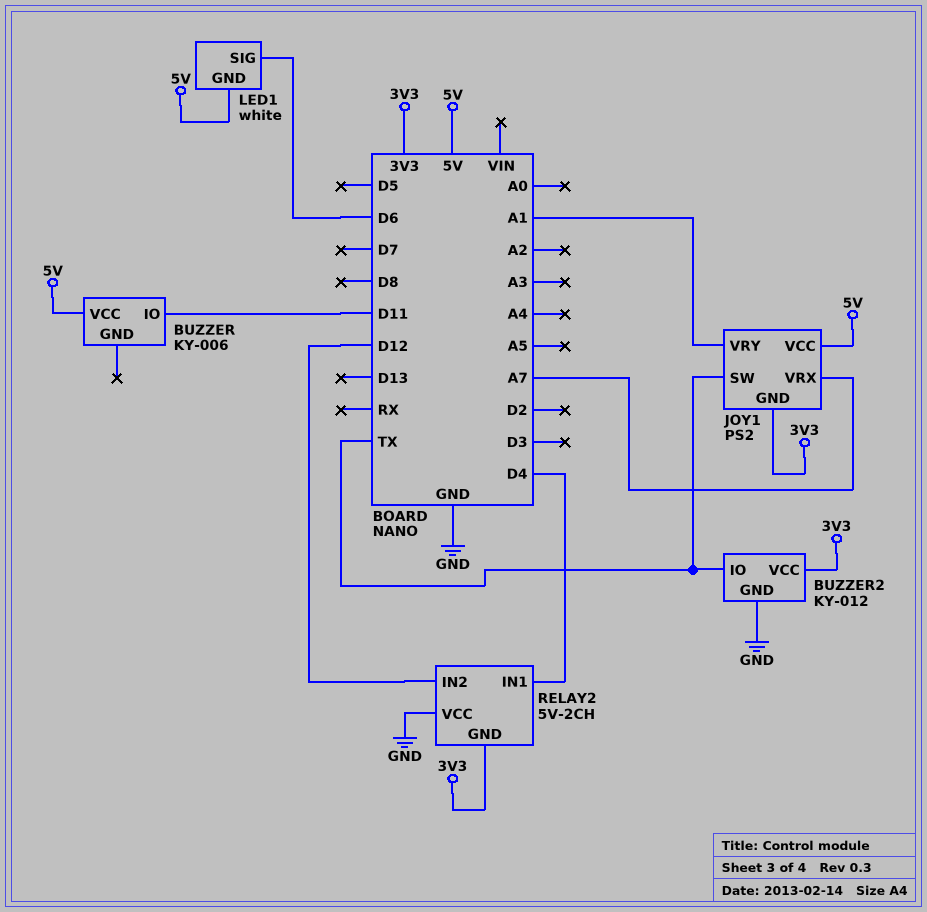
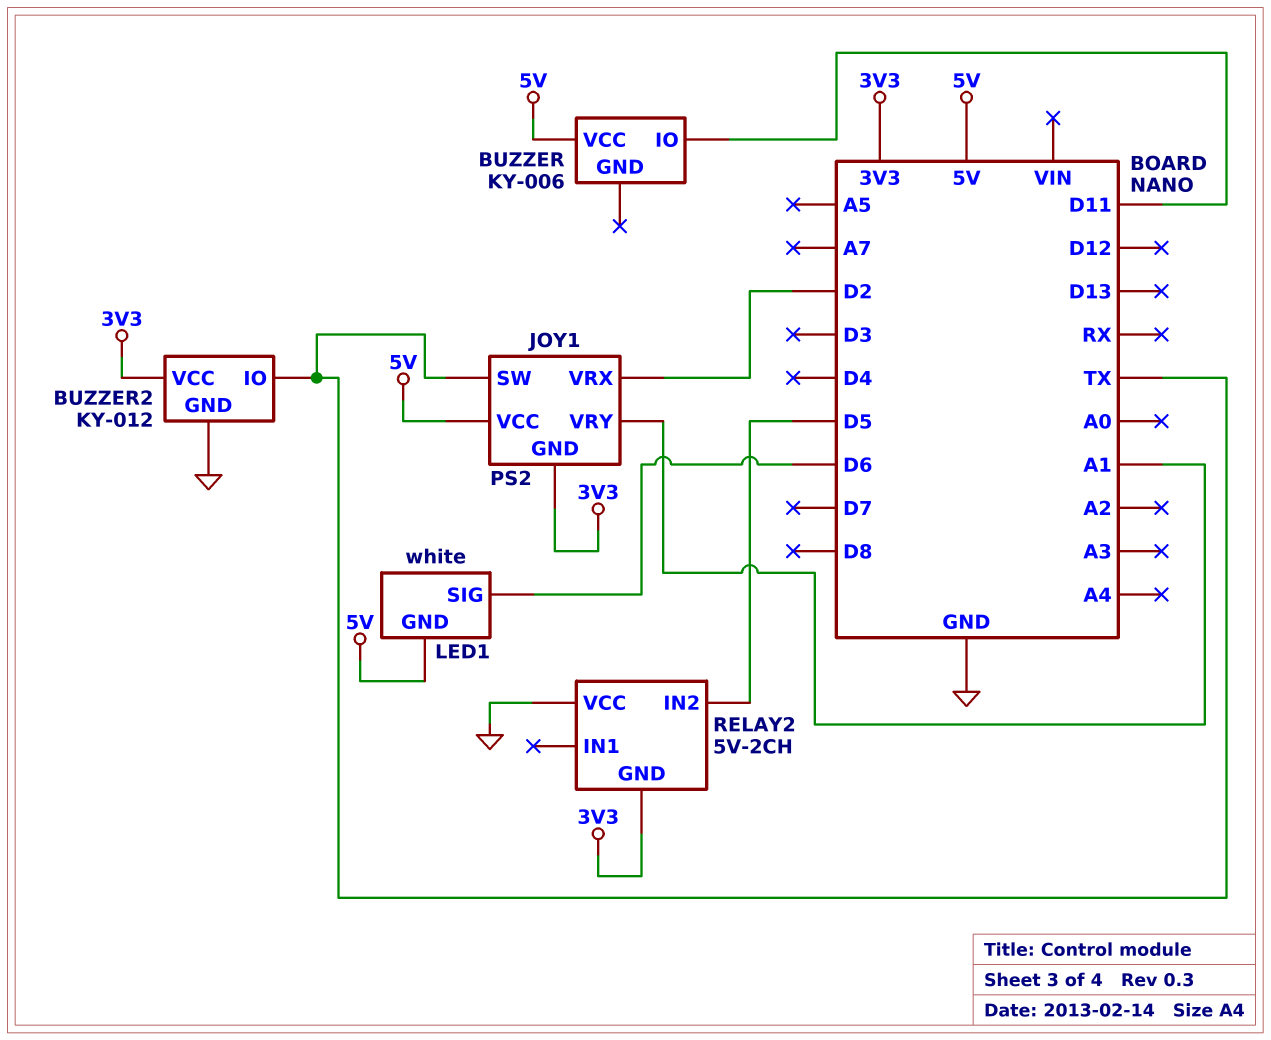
JOY1 pin VRX: A7 -> D2
RELAY2 pin IN1: D4 -> none
RELAY2 pin IN2: D12 -> D5

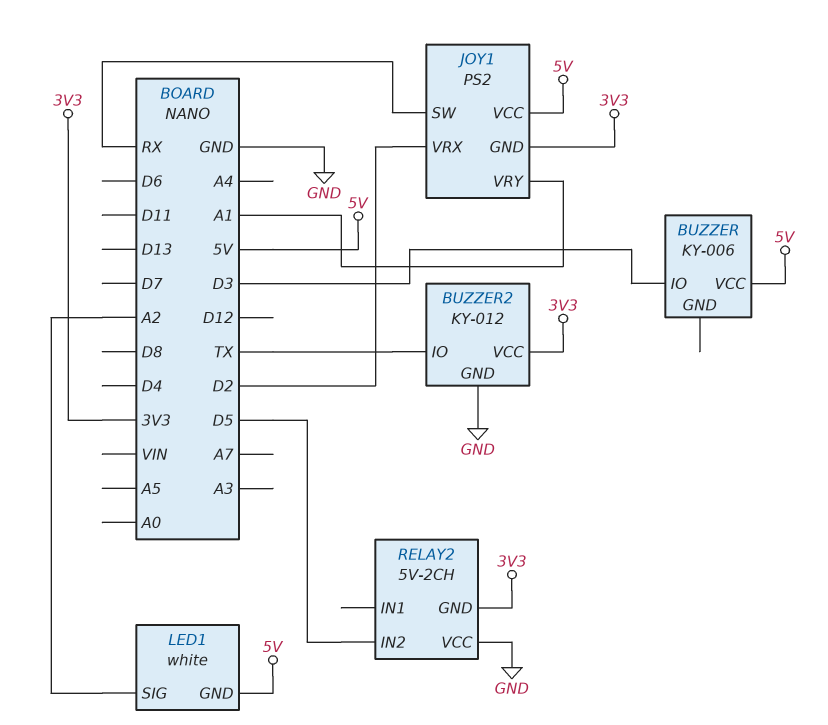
BUZZER pin IO: D11 -> D3
JOY1 pin SW: TX -> RX
LED1 pin SIG: D6 -> A2

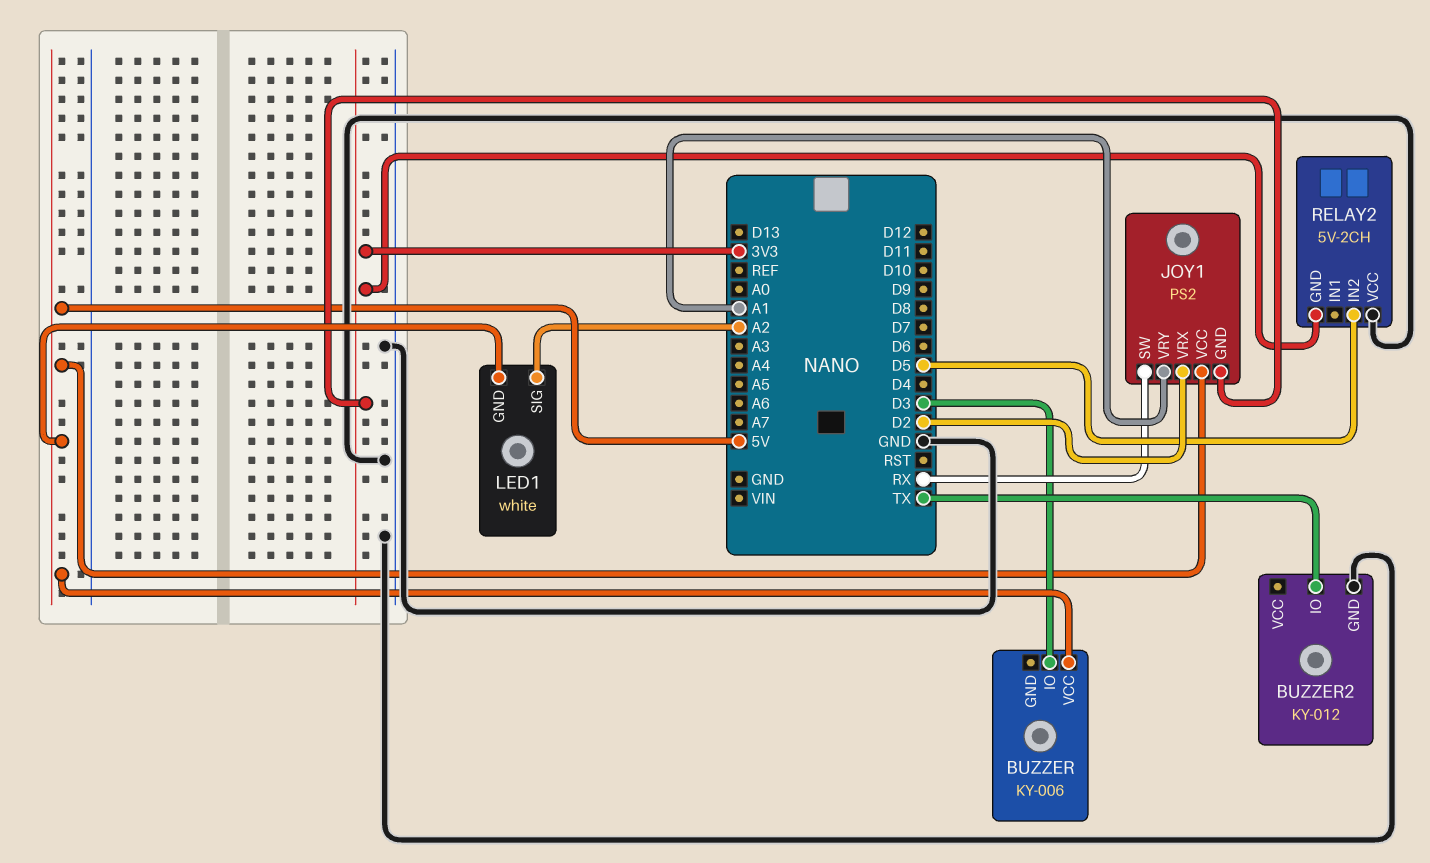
BUZZER2 pin VCC: 3V3 -> none

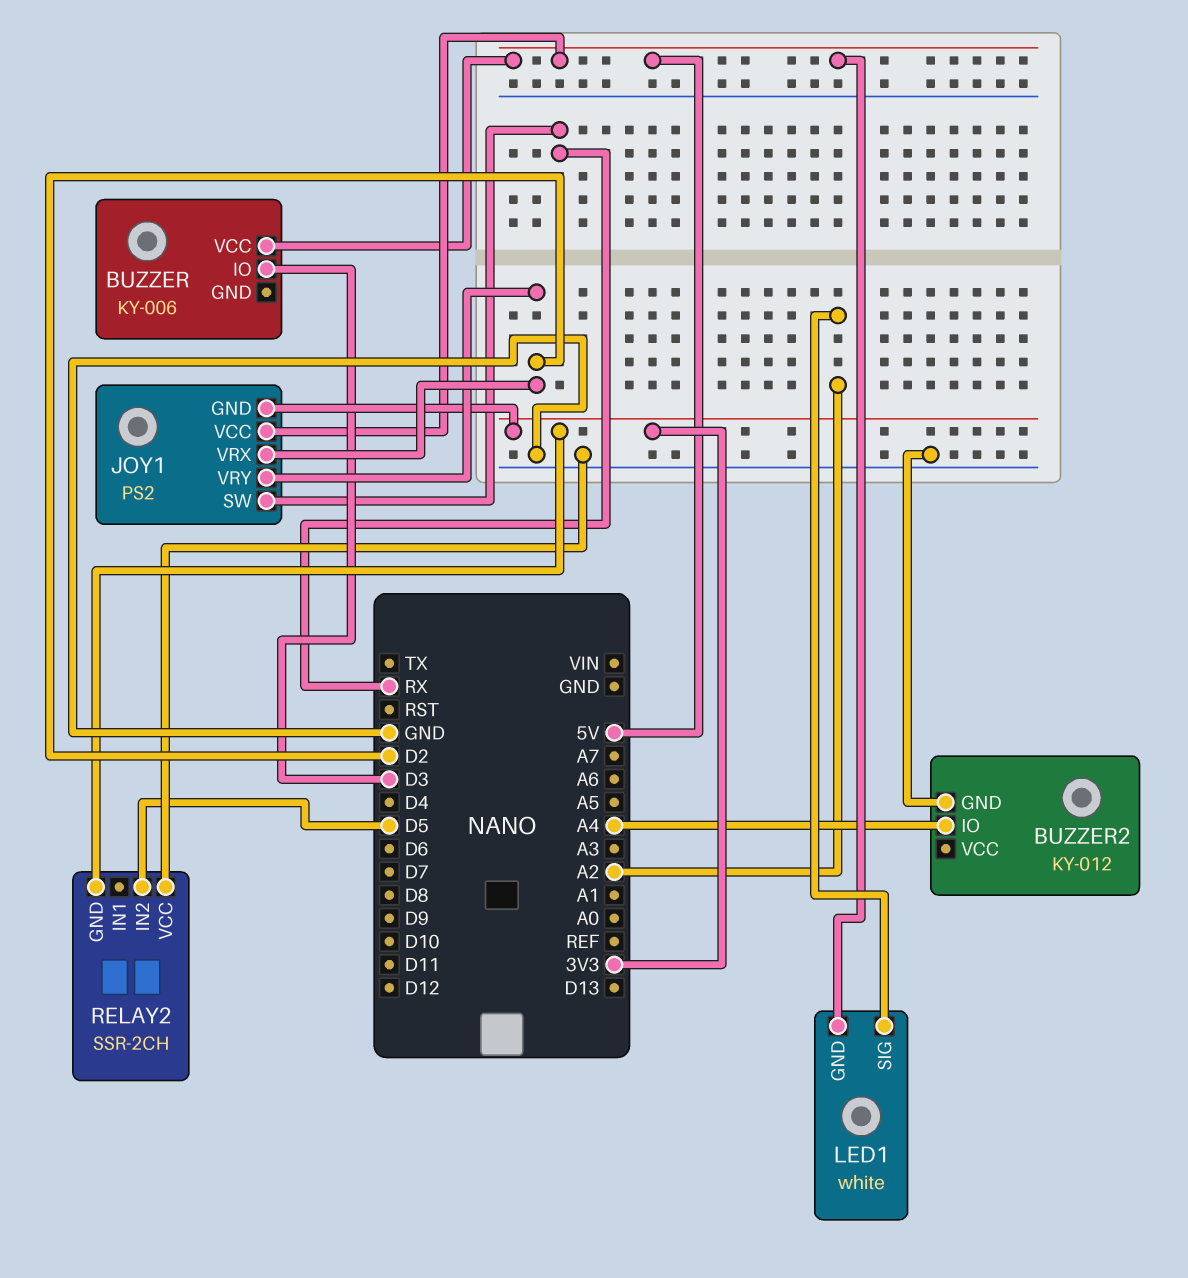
BUZZER2 pin IO: TX -> A4
JOY1 pin VRY: A1 -> D2
RELAY2: 5V-2CH -> SSR-2CH

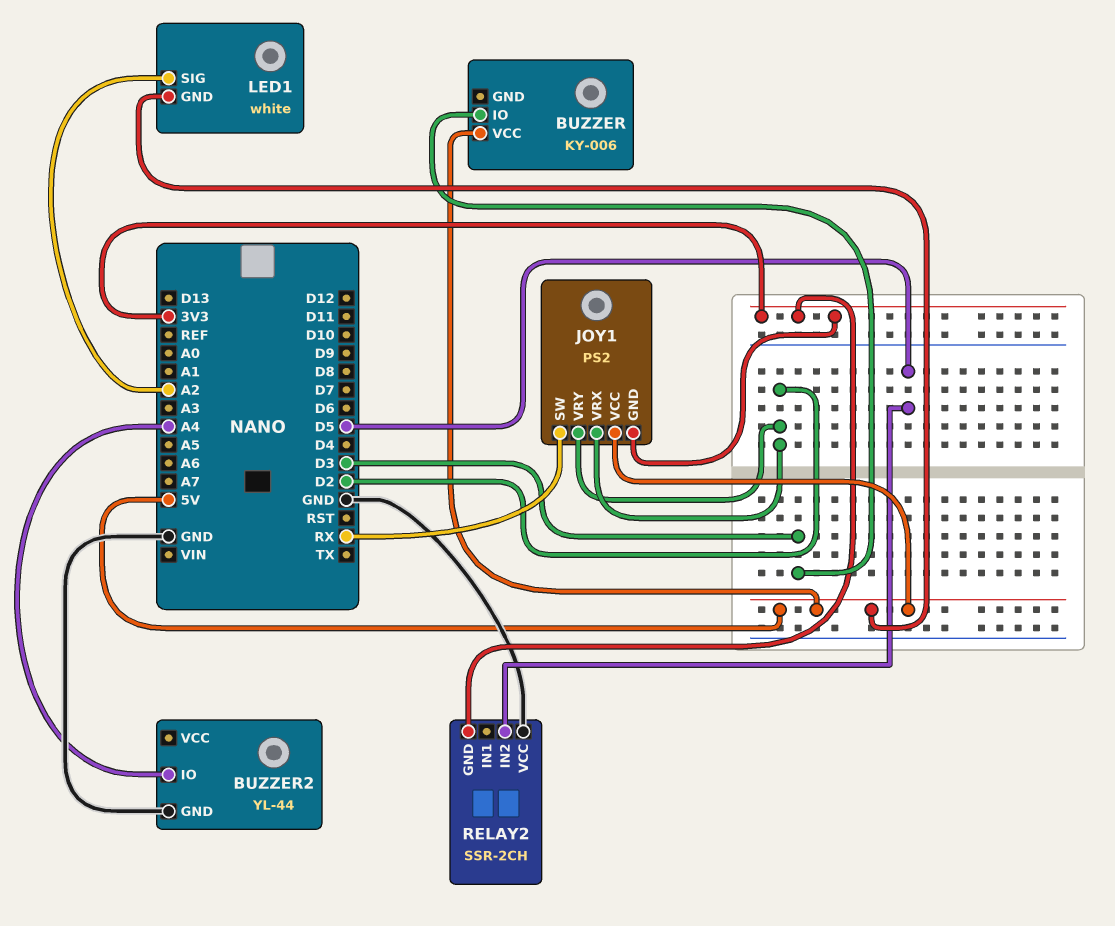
BUZZER2: KY-012 -> YL-44

